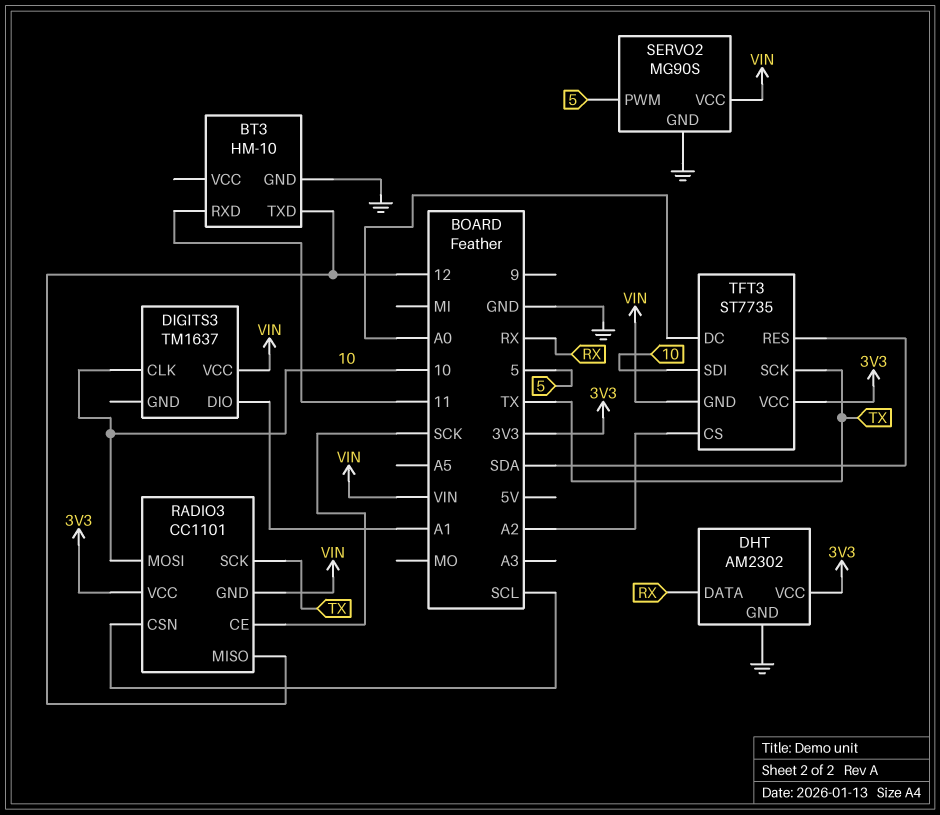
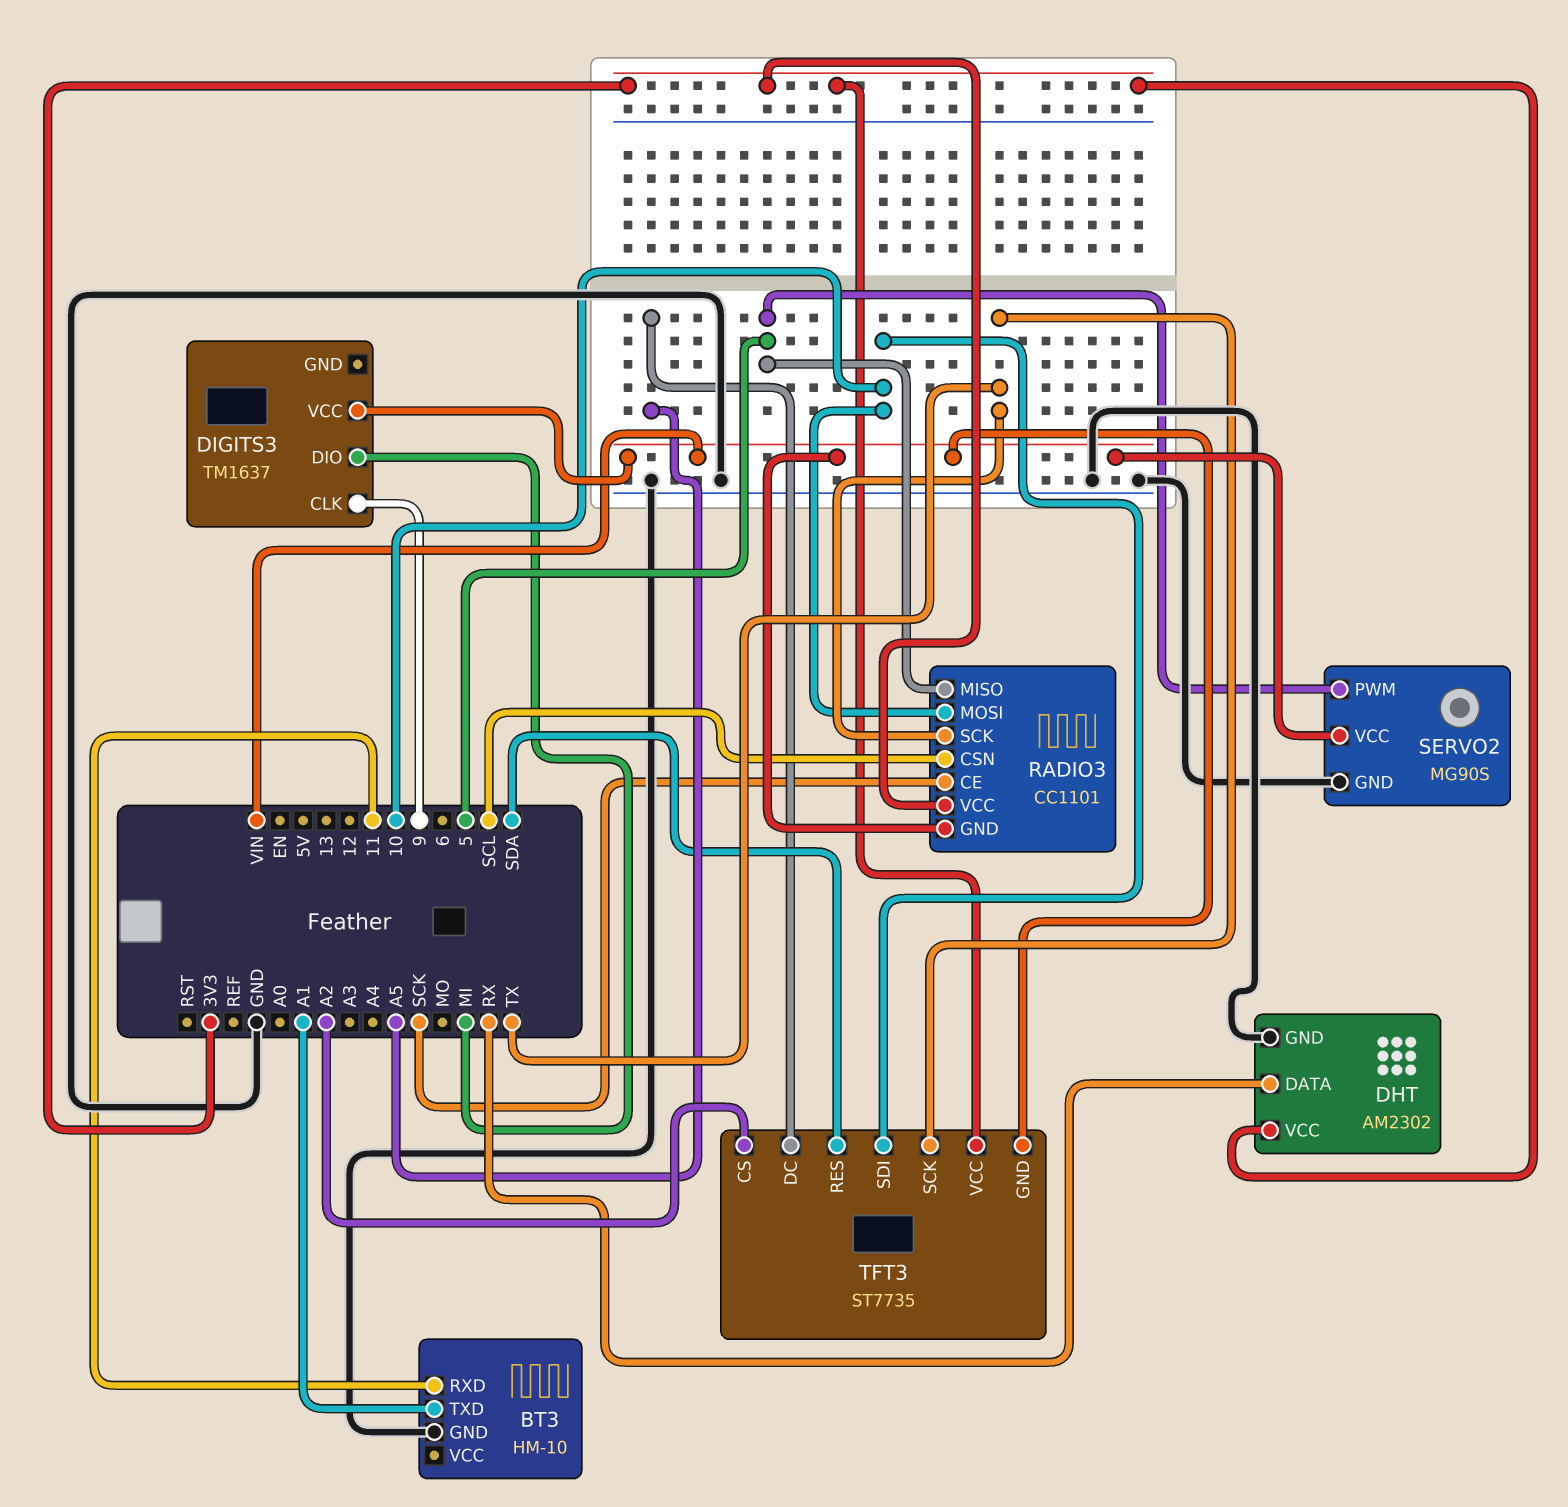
BT3 pin TXD: 12 -> A1
DIGITS3 pin CLK: 10 -> 9
DIGITS3 pin DIO: A1 -> MI
RADIO3 pin MISO: 12 -> 5
TFT3 pin DC: A0 -> A5

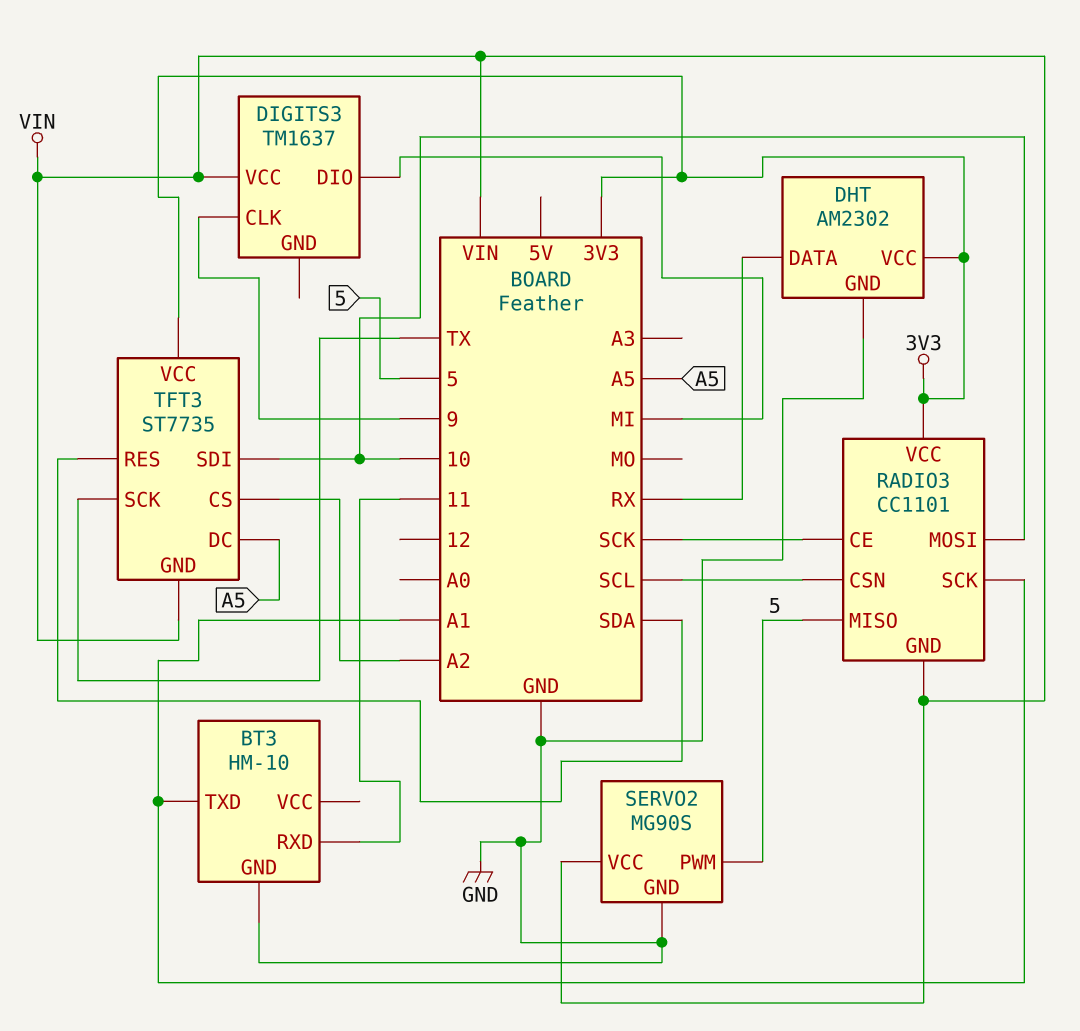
RADIO3 pin SCK: TX -> A1

